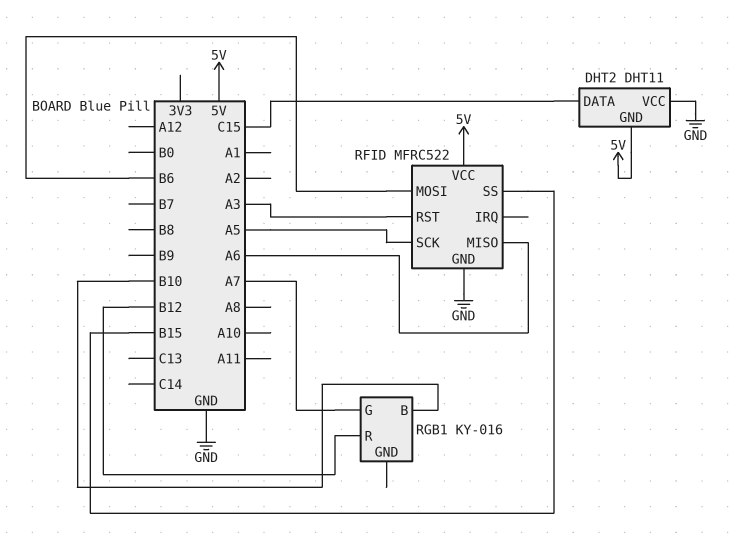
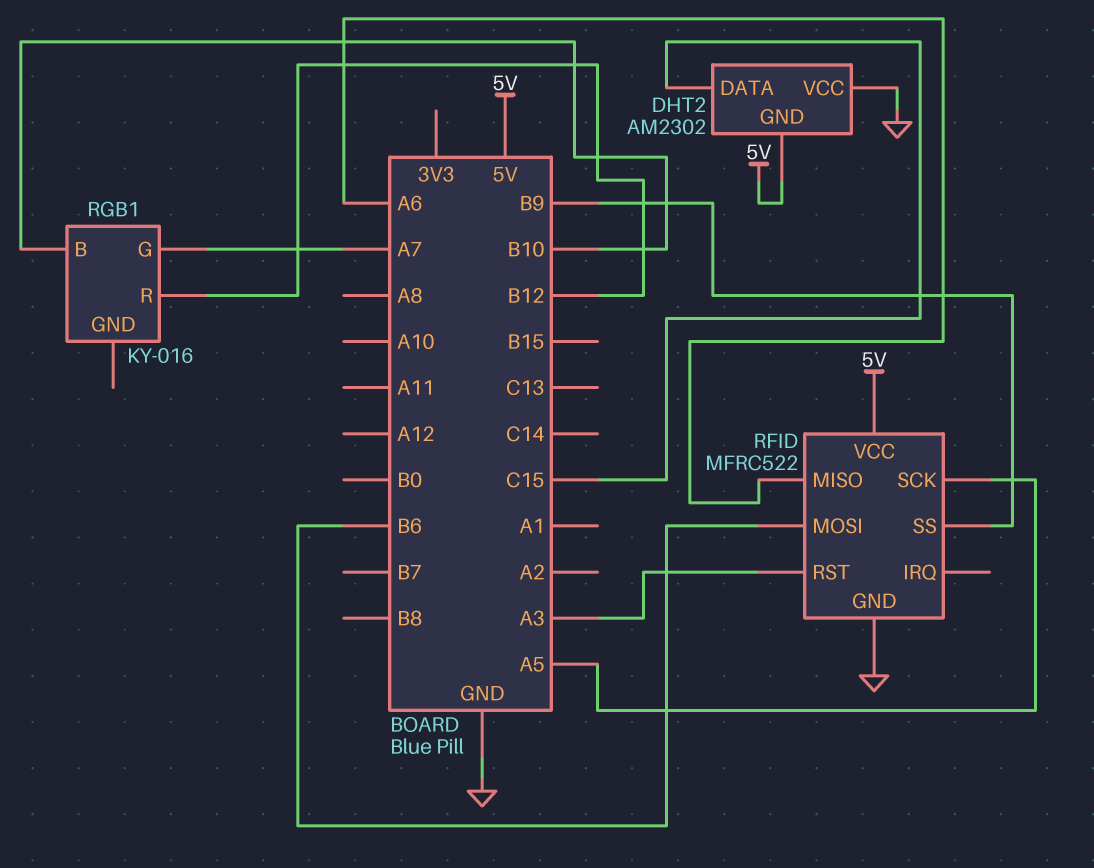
DHT2: DHT11 -> AM2302
RFID pin SS: B15 -> B9

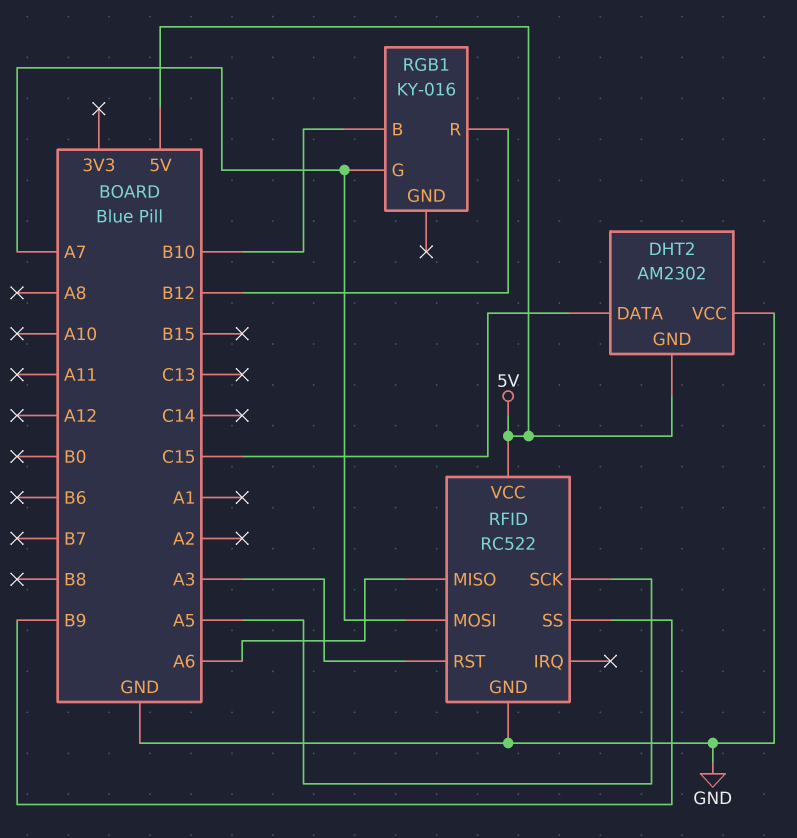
RFID: MFRC522 -> RC522
RFID pin MOSI: B6 -> A7

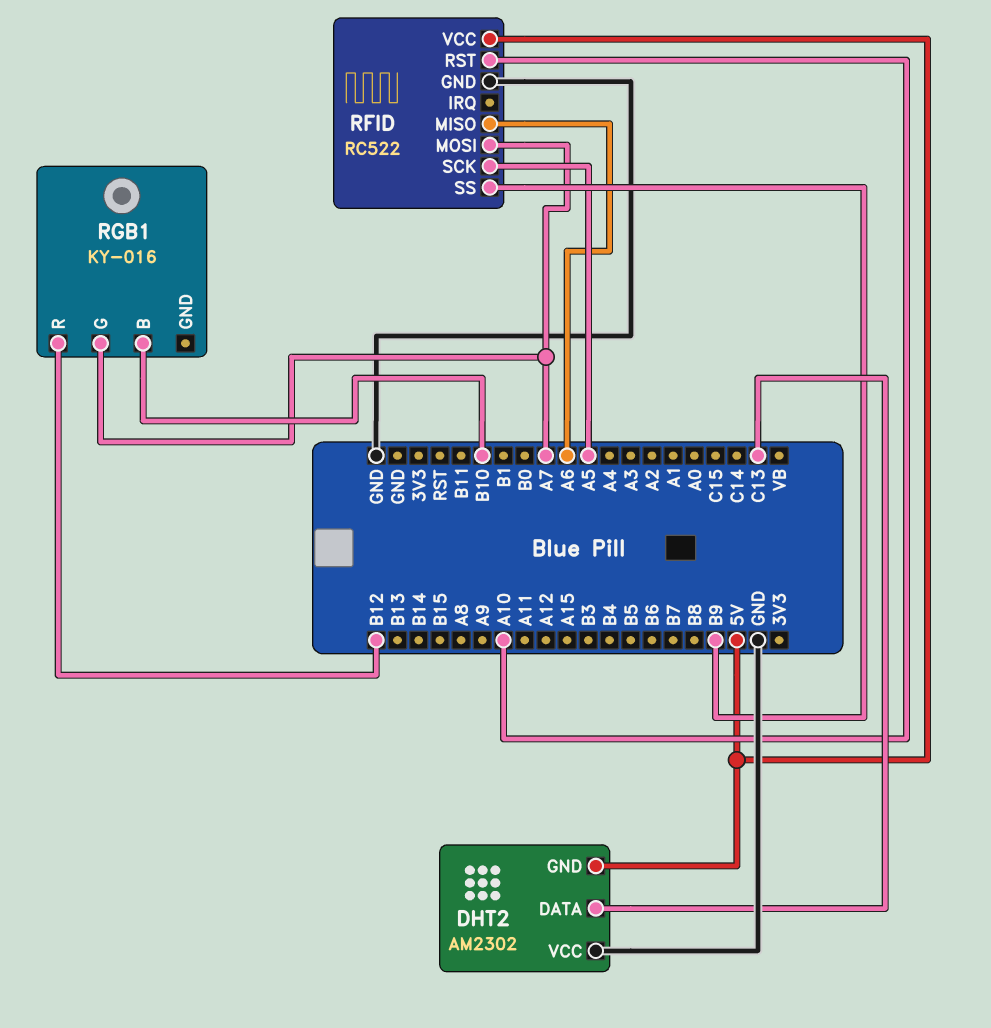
DHT2 pin DATA: C15 -> C13
RFID pin RST: A3 -> A10

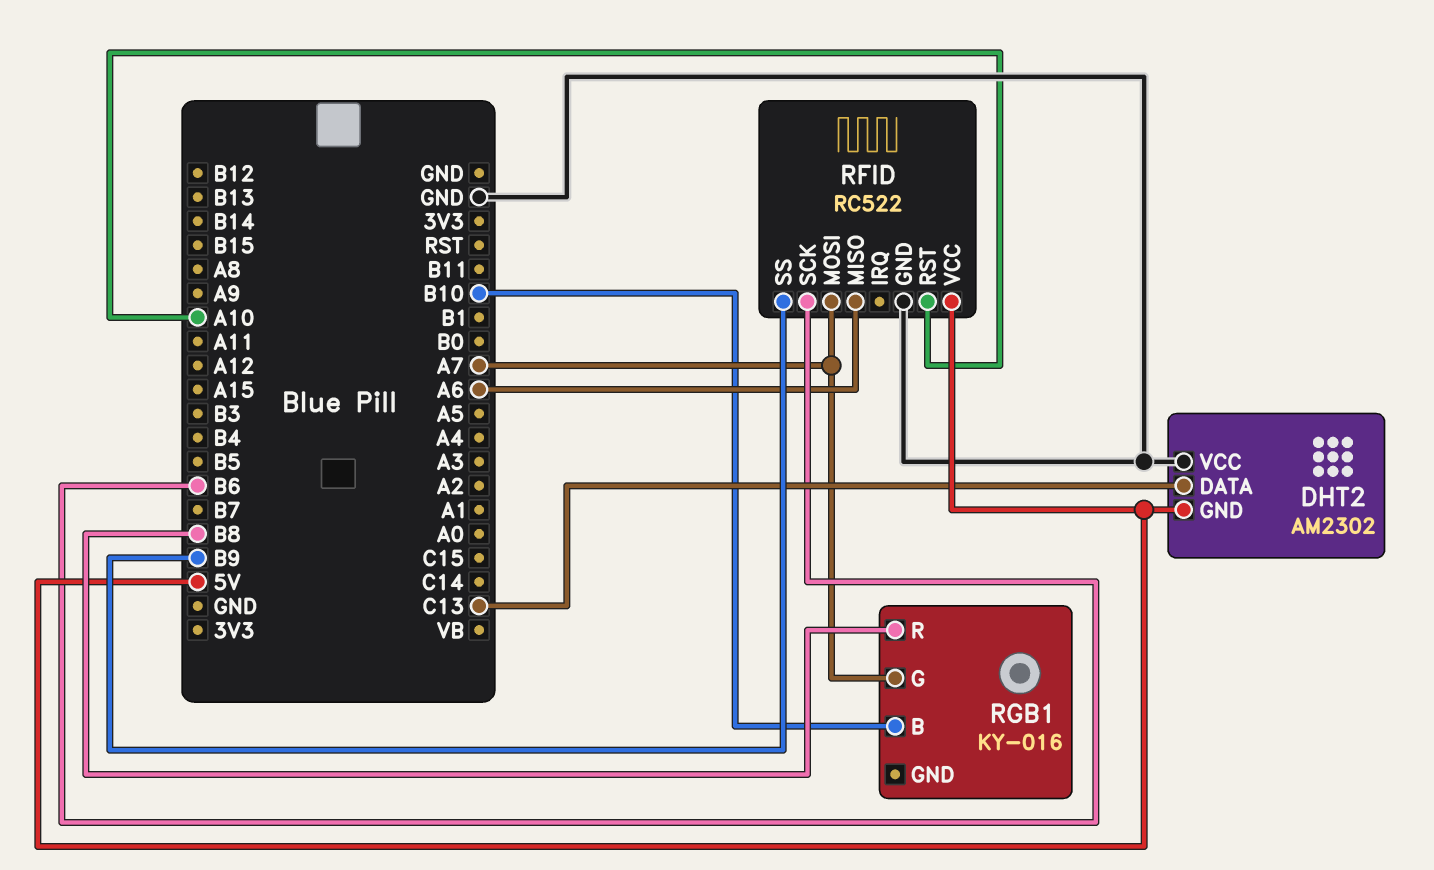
RFID pin SCK: A5 -> B6
RGB1 pin R: B12 -> B8

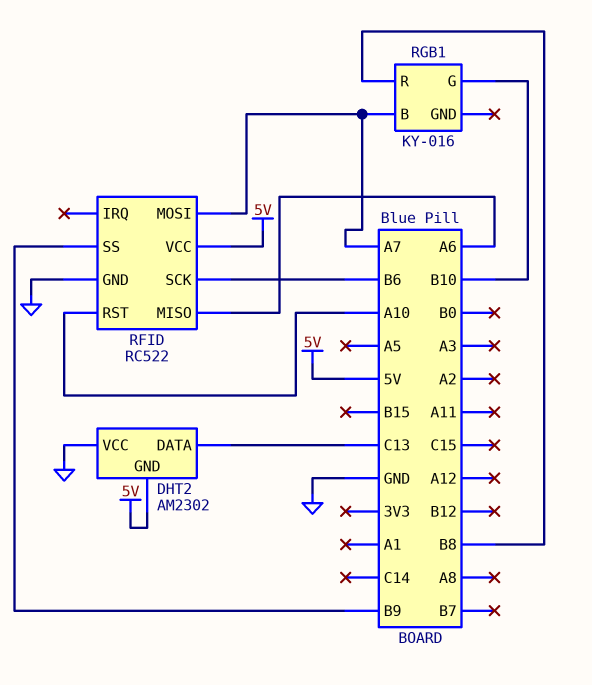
RGB1 pin B: B10 -> A7
RGB1 pin G: A7 -> B10

